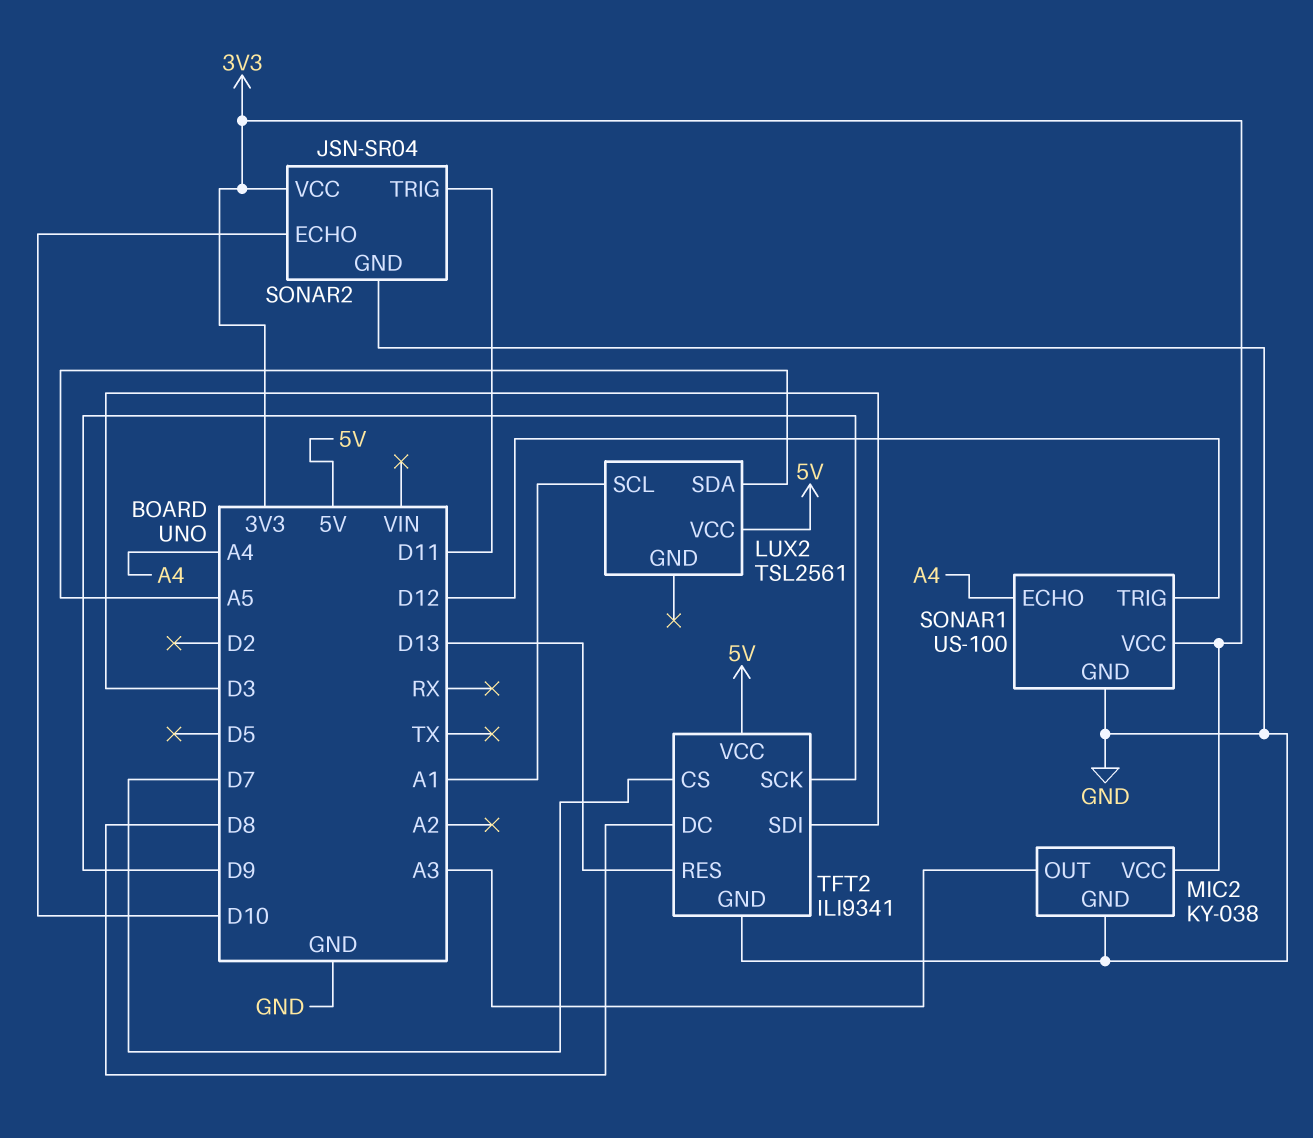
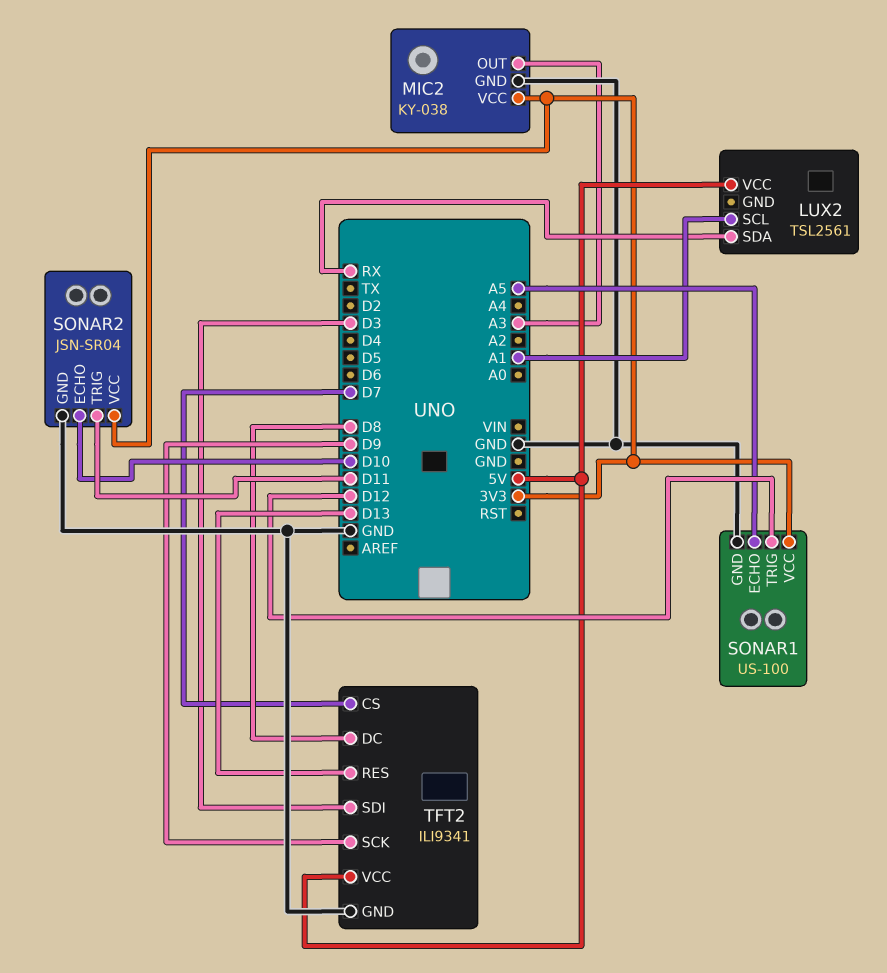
LUX2 pin SDA: A5 -> RX
SONAR1 pin ECHO: A4 -> A5

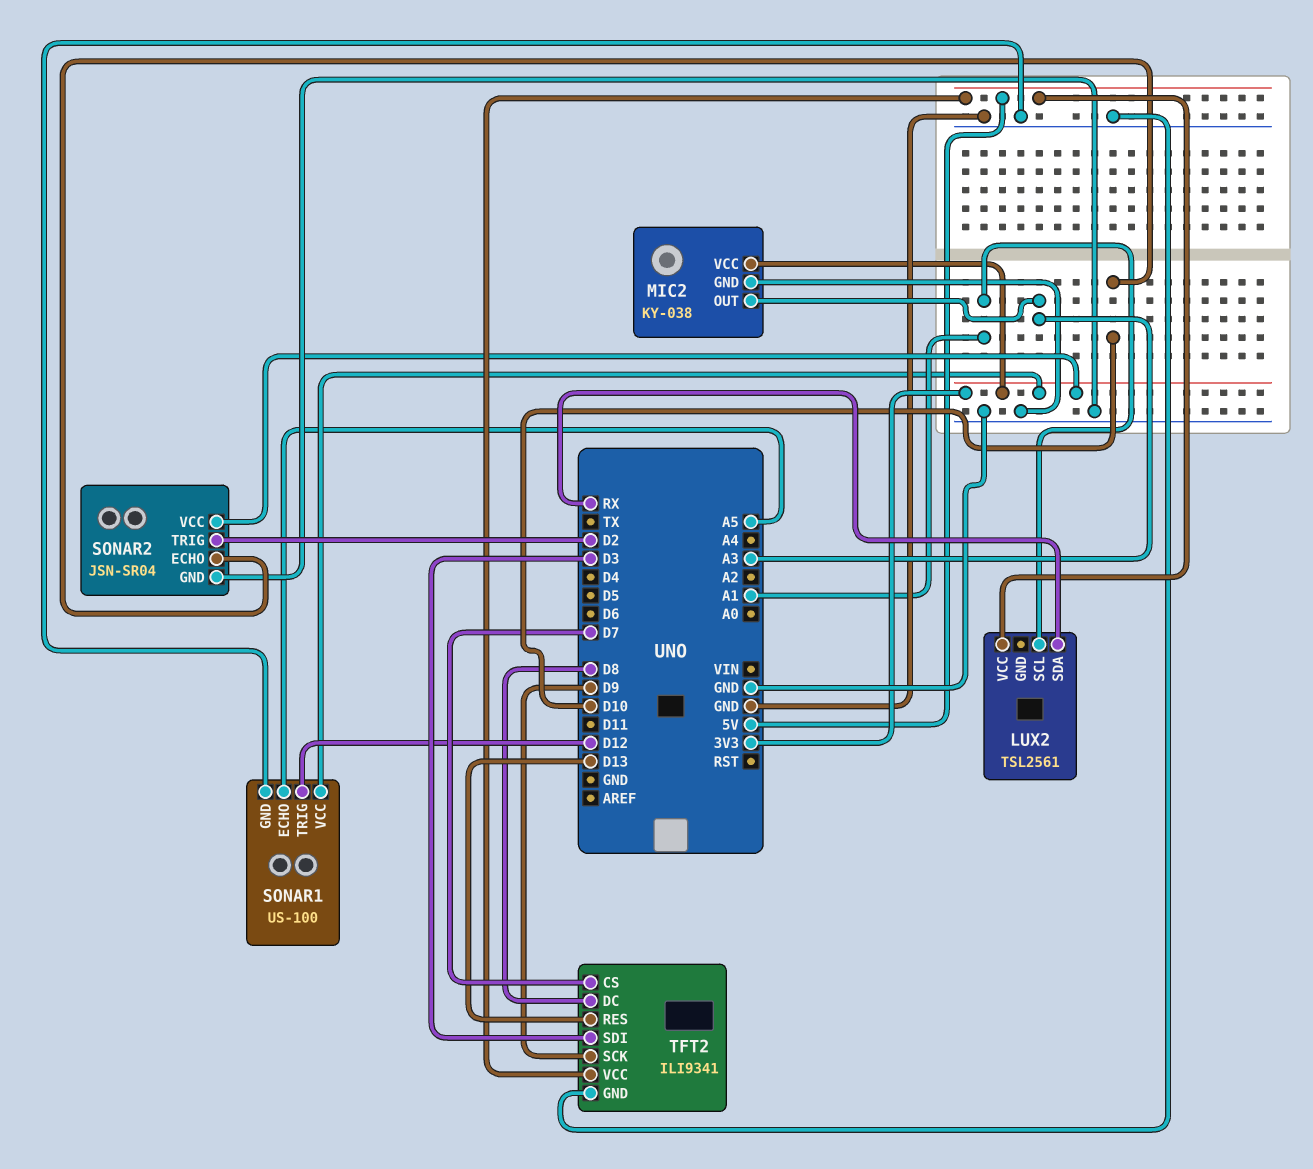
SONAR2 pin TRIG: D11 -> D2

